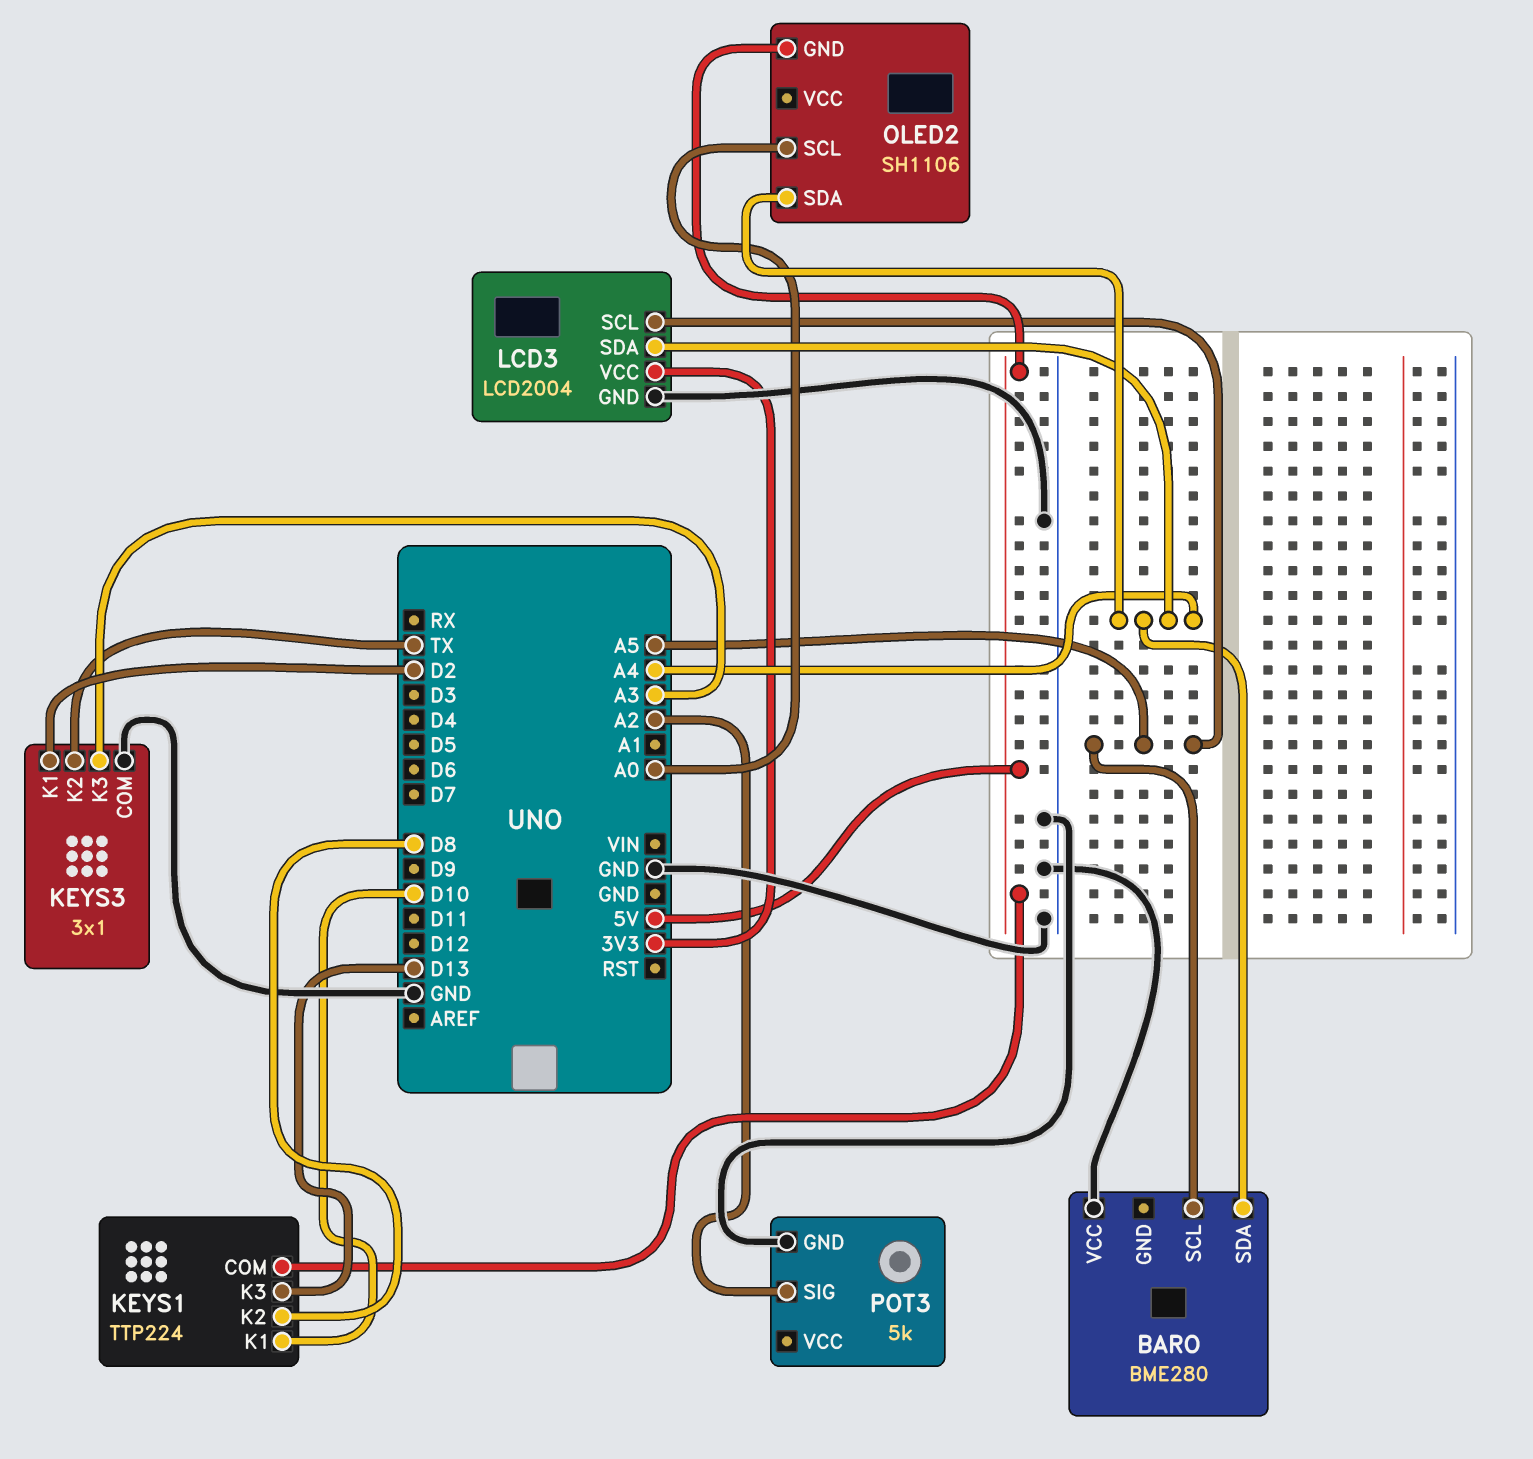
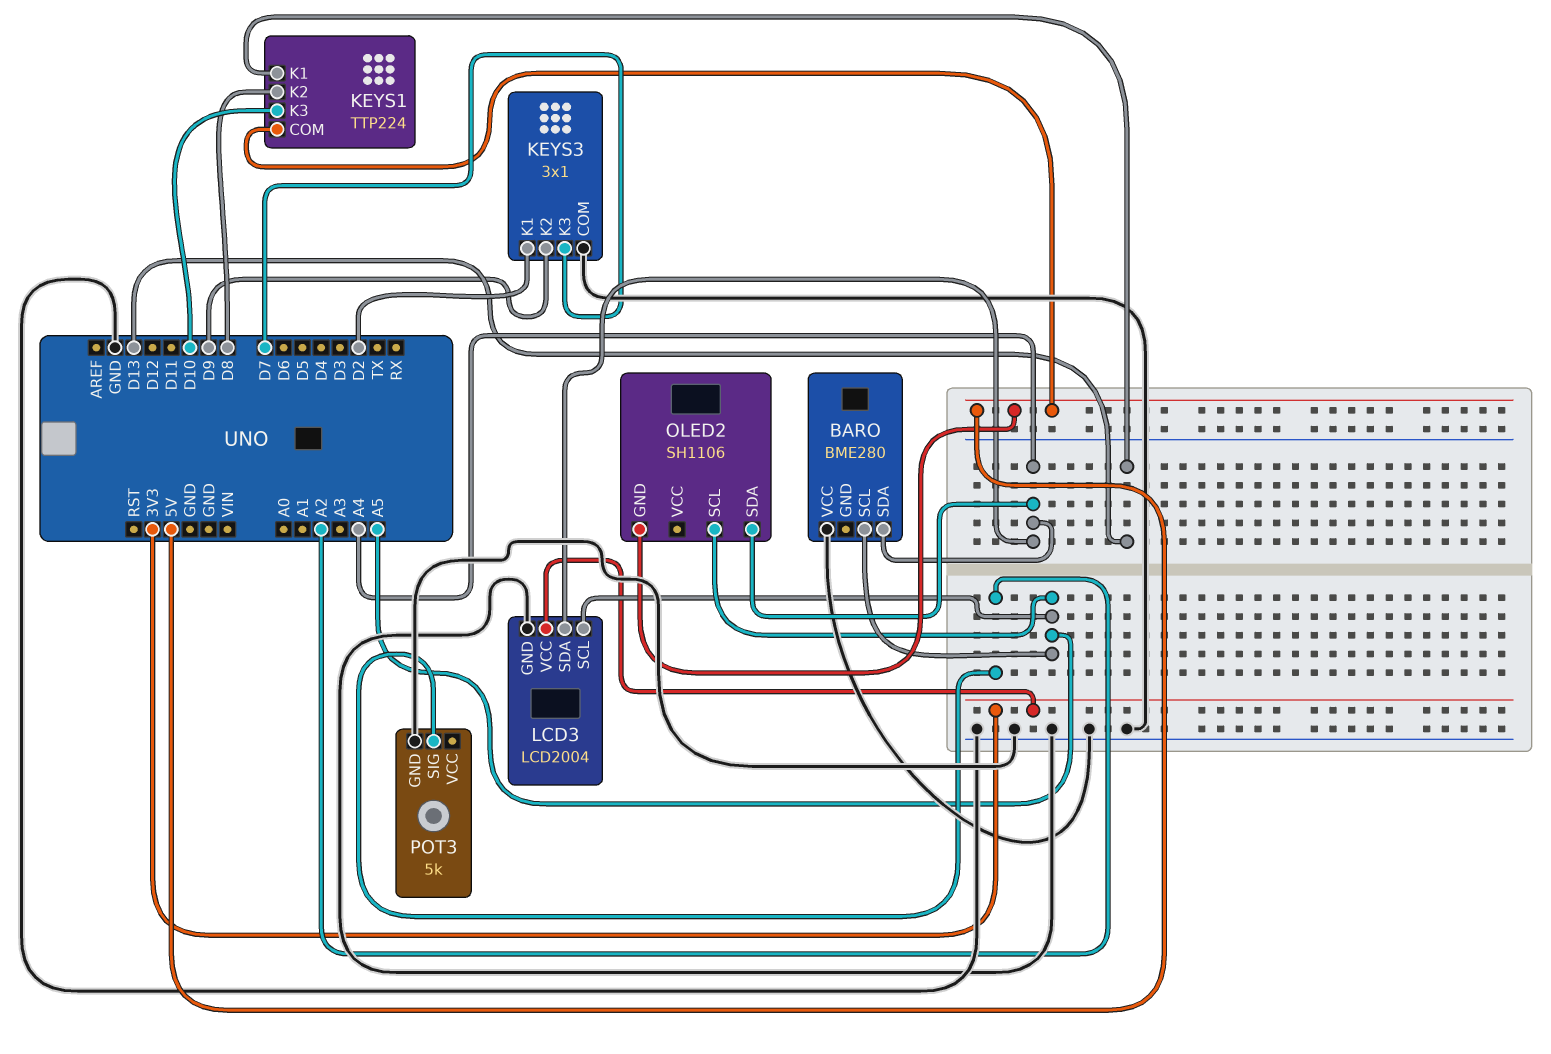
KEYS1 pin K1: D10 -> D13
KEYS1 pin K3: D13 -> D10
KEYS3 pin K2: TX -> D9
KEYS3 pin K3: A3 -> D7
OLED2 pin SCL: A0 -> A5

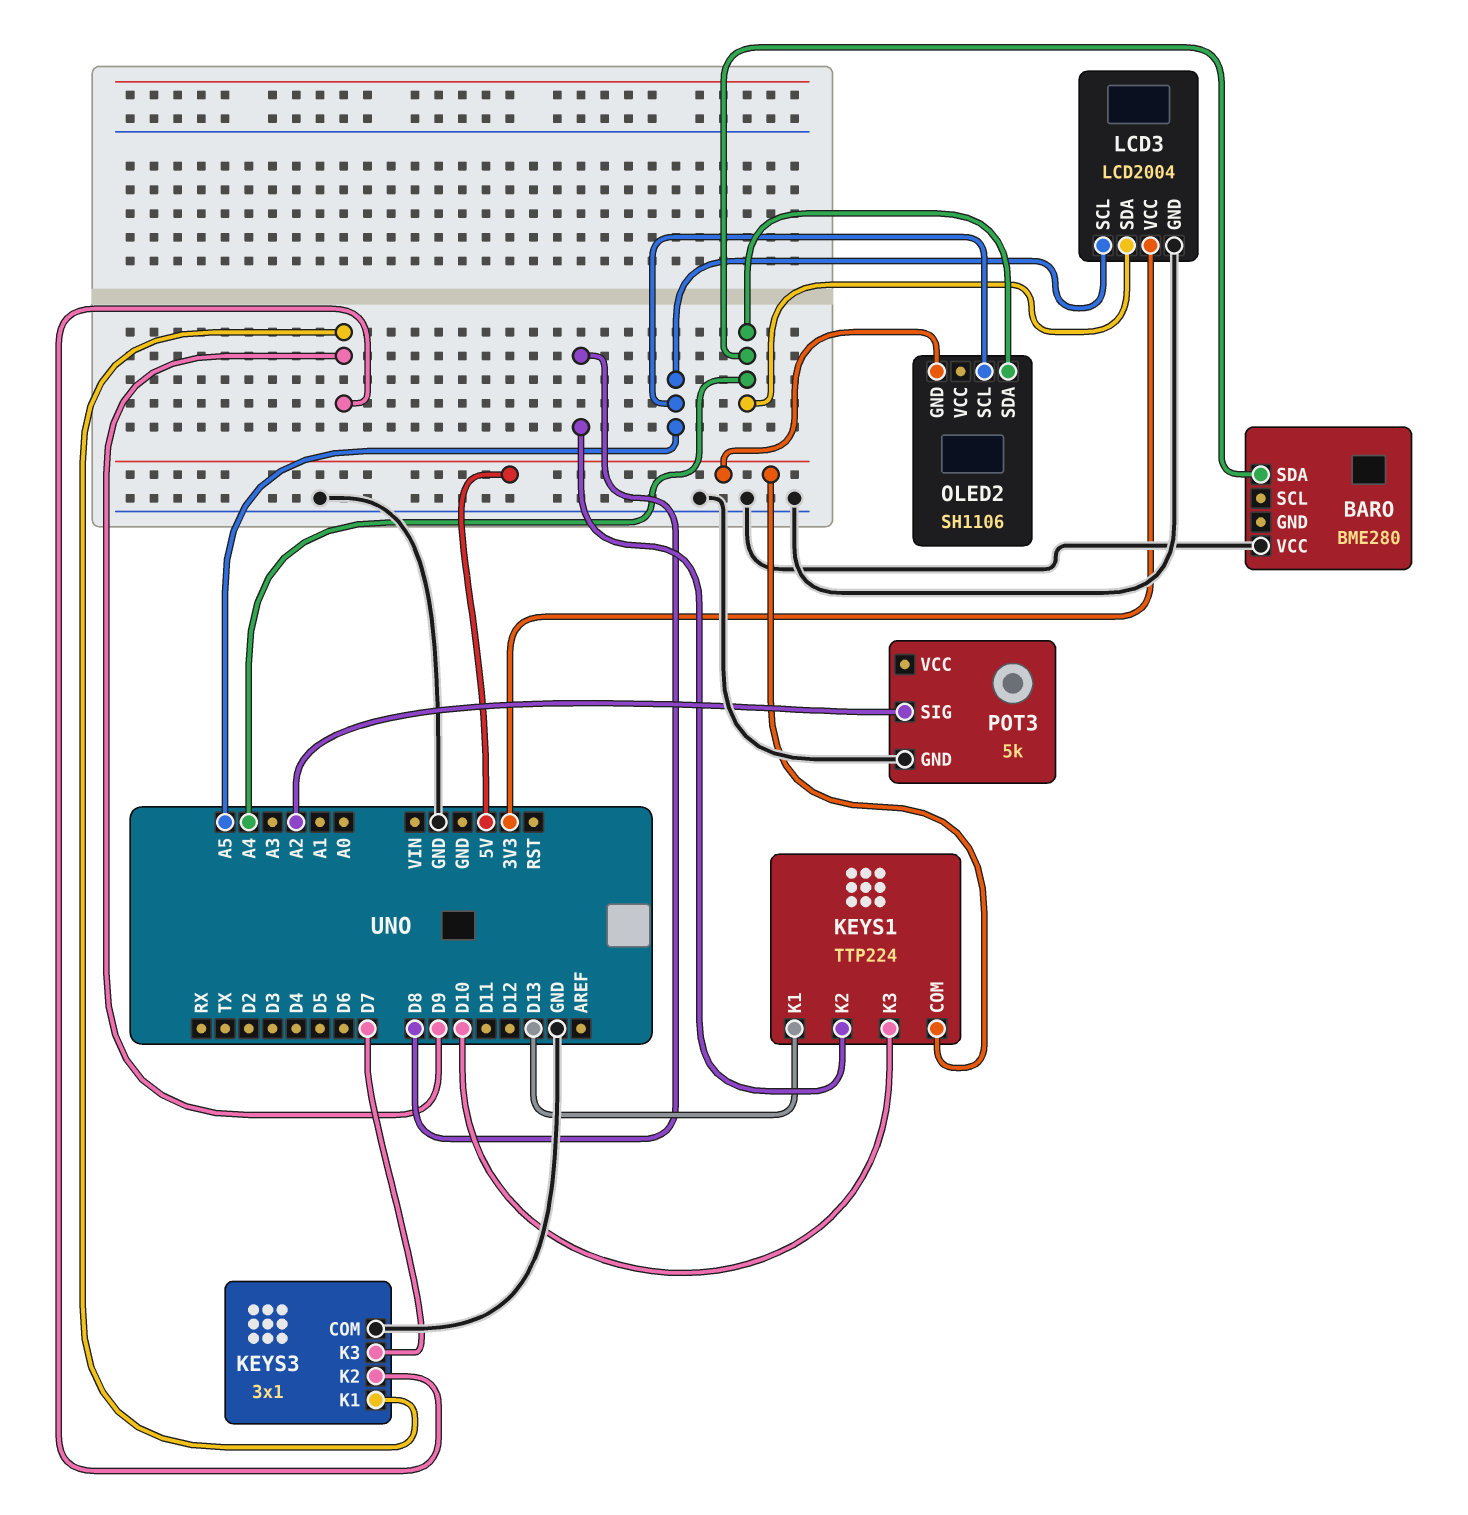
BARO pin SCL: A5 -> none
KEYS3 pin K1: D2 -> D9

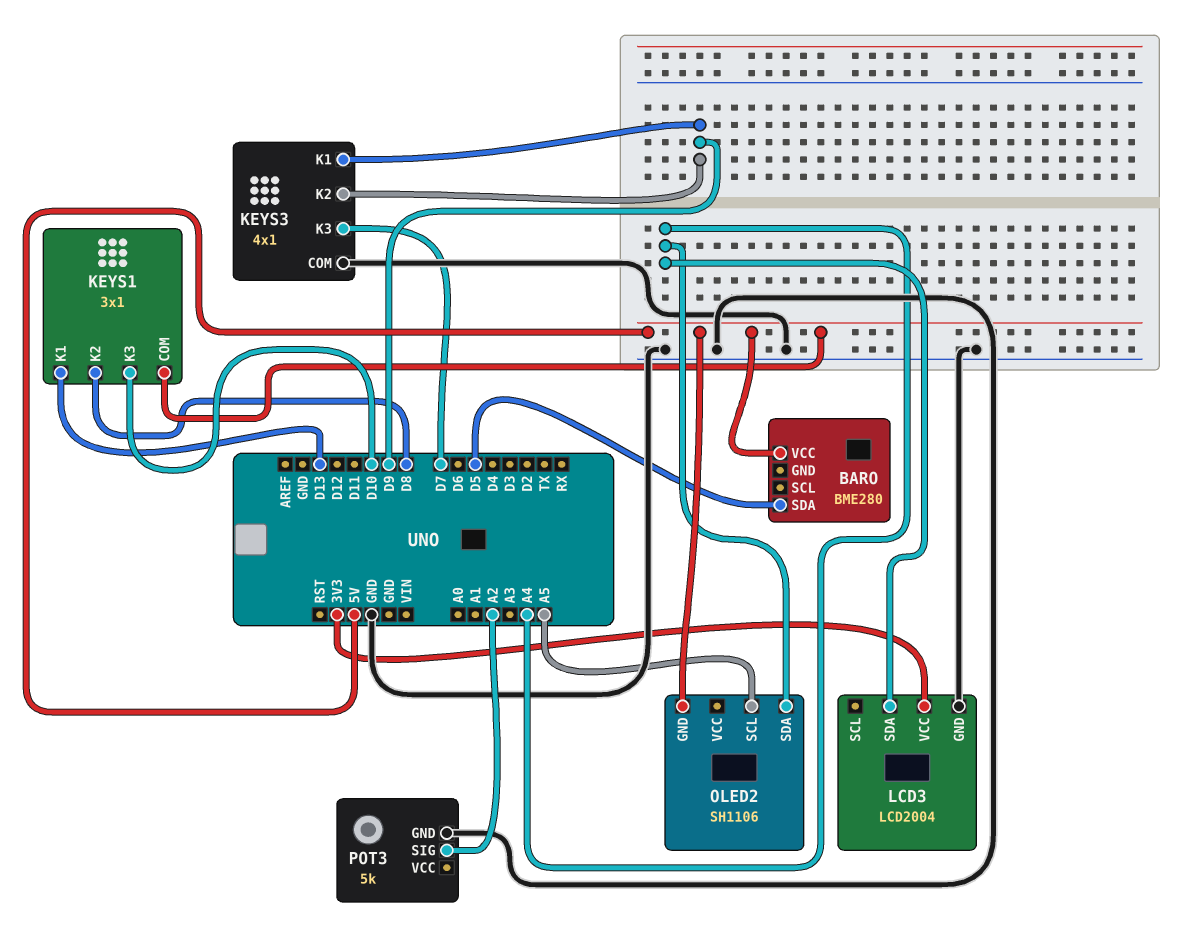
BARO pin SDA: A4 -> D5
BARO pin VCC: GND -> 5V
KEYS1: TTP224 -> 3x1
KEYS3: 3x1 -> 4x1
LCD3 pin SCL: A5 -> none

